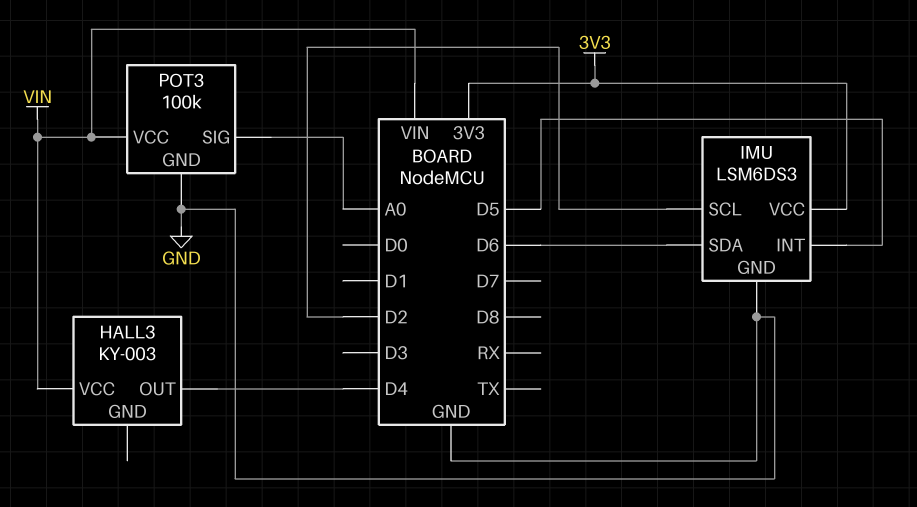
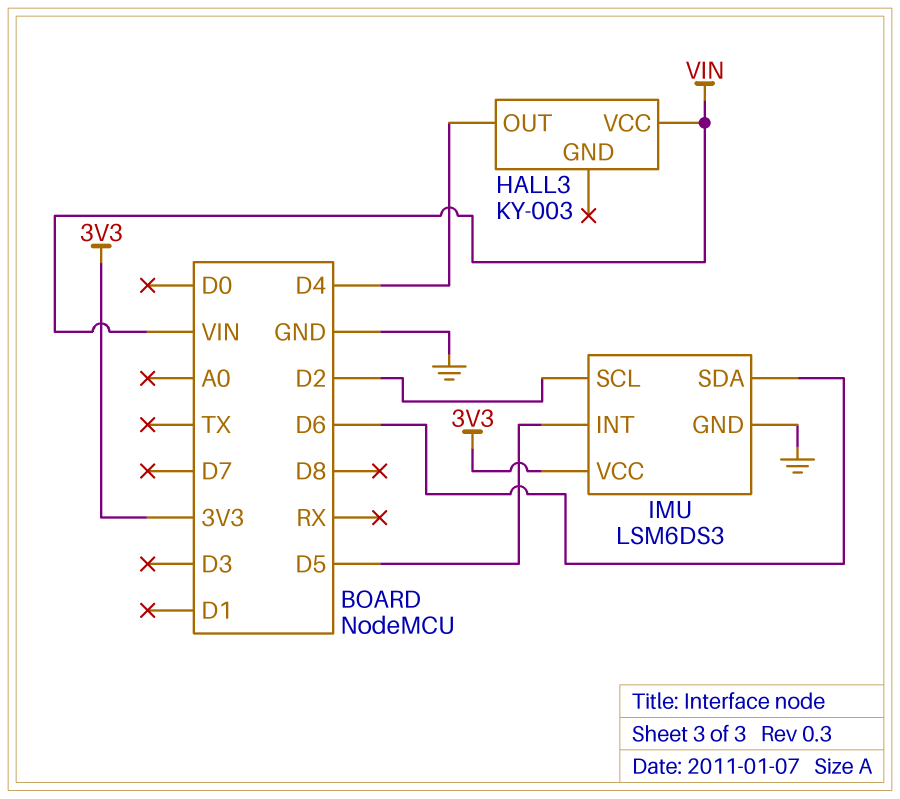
POT3: 100k -> none
POT3 pin GND: GND -> none
POT3 pin SIG: A0 -> none
POT3 pin VCC: VIN -> none

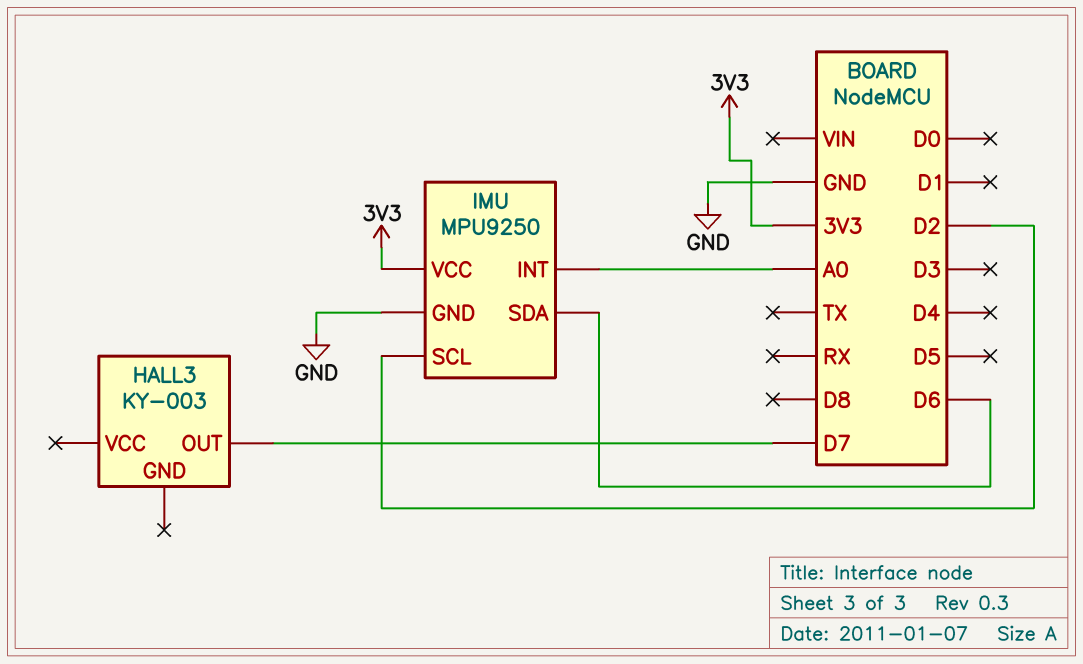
HALL3 pin OUT: D4 -> D7
HALL3 pin VCC: VIN -> none
IMU: LSM6DS3 -> MPU9250
IMU pin INT: D5 -> A0

